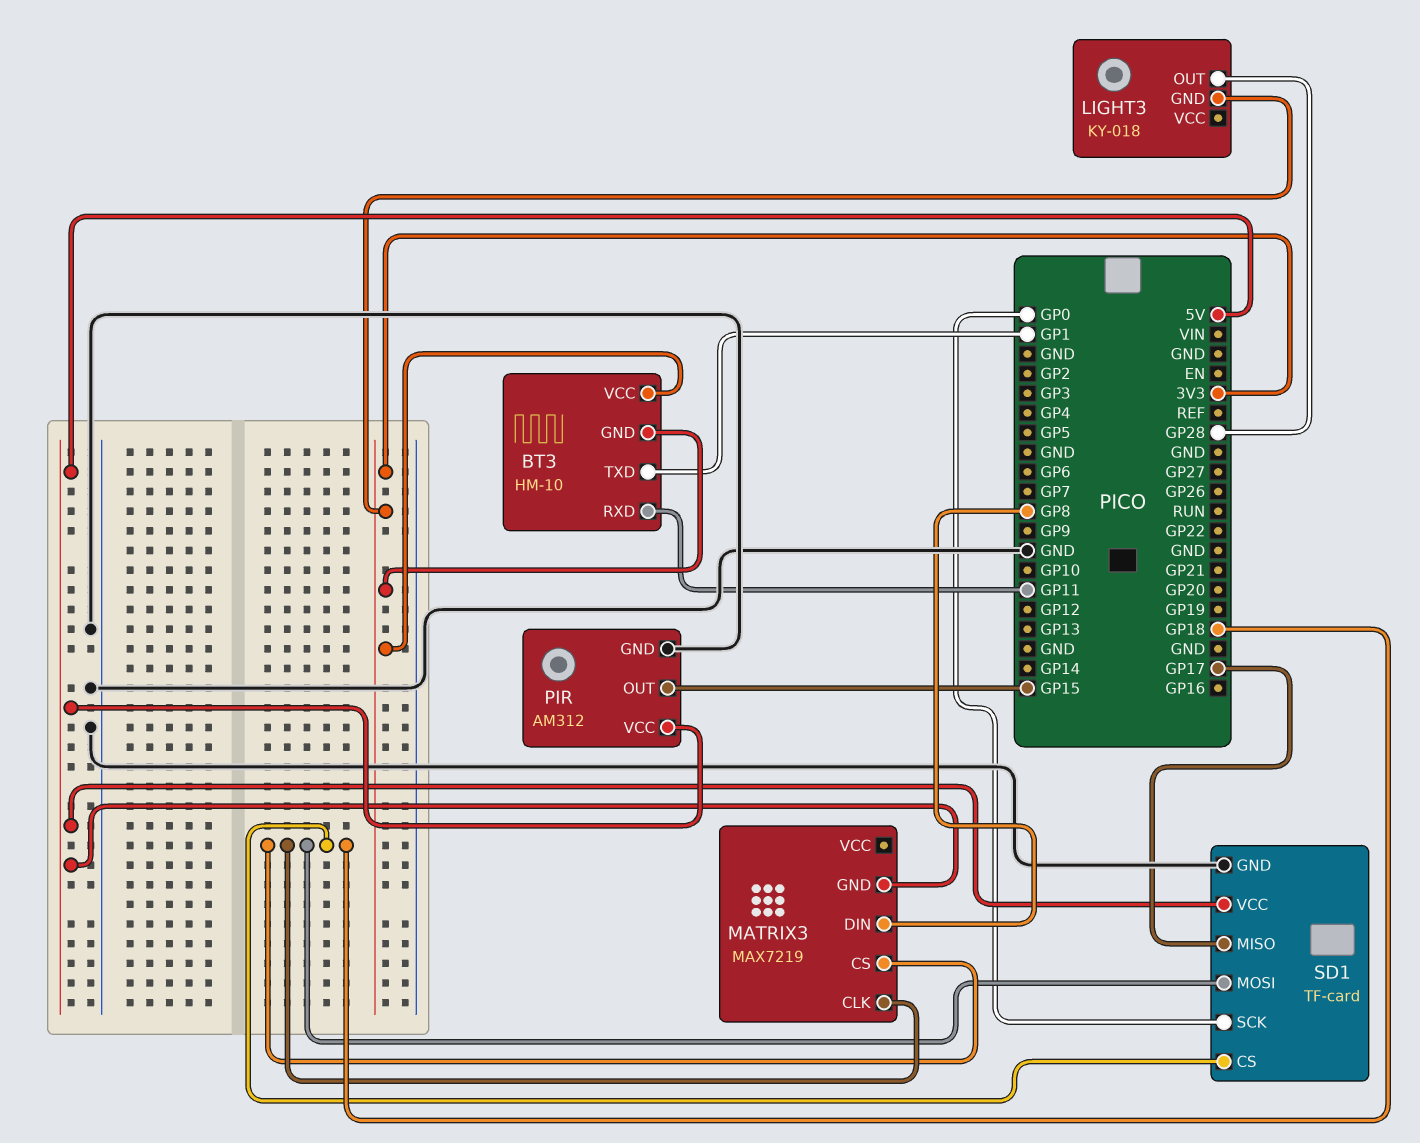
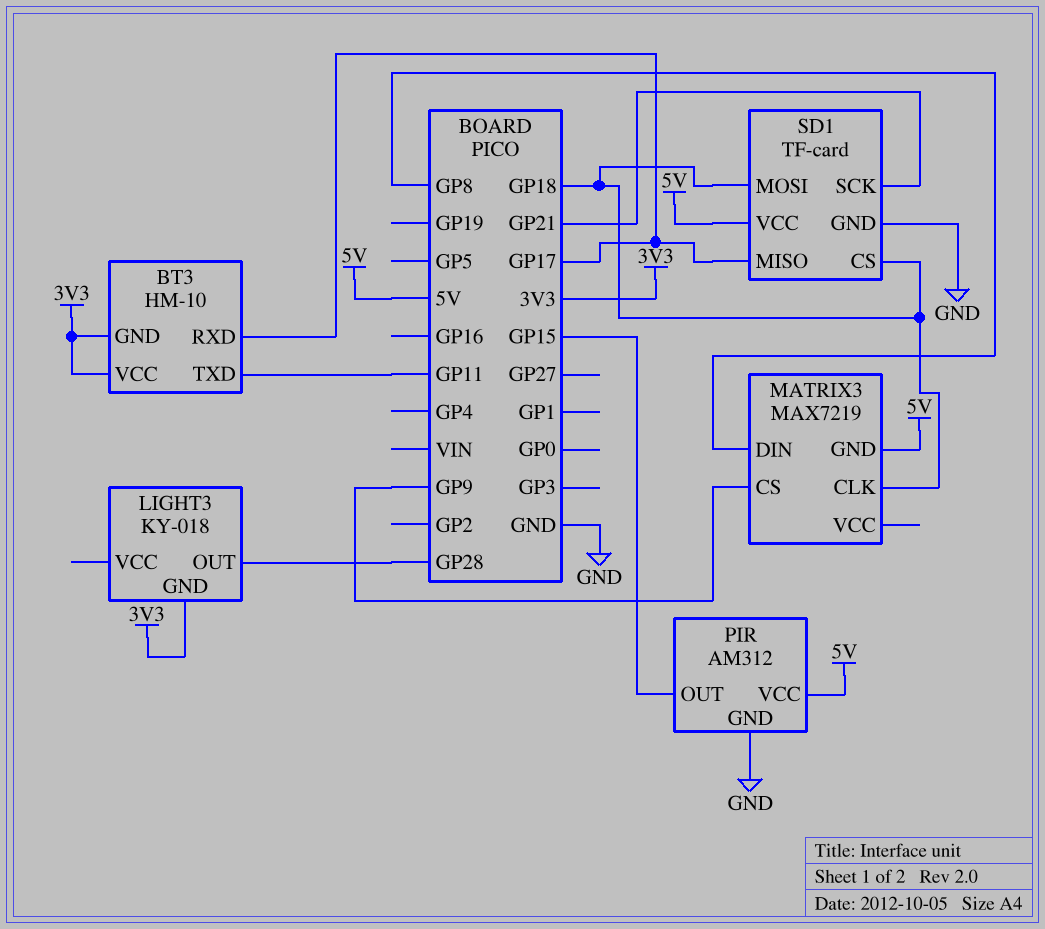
BT3 pin RXD: GP11 -> GP17
BT3 pin TXD: GP1 -> GP11
MATRIX3 pin CS: GP18 -> GP9
SD1 pin SCK: GP0 -> GP21

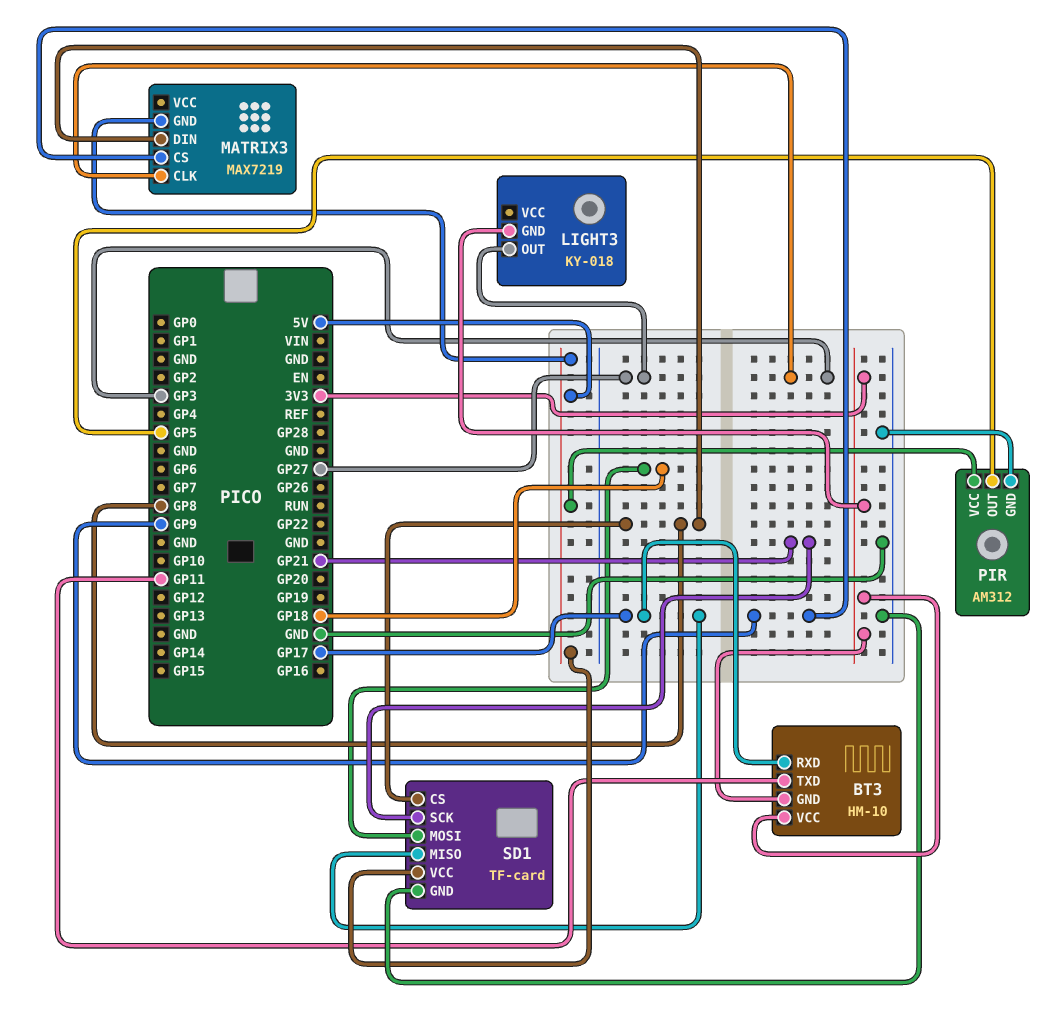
LIGHT3 pin OUT: GP28 -> GP27
MATRIX3 pin CLK: GP18 -> GP3
PIR pin OUT: GP15 -> GP5
SD1 pin CS: GP18 -> GP8

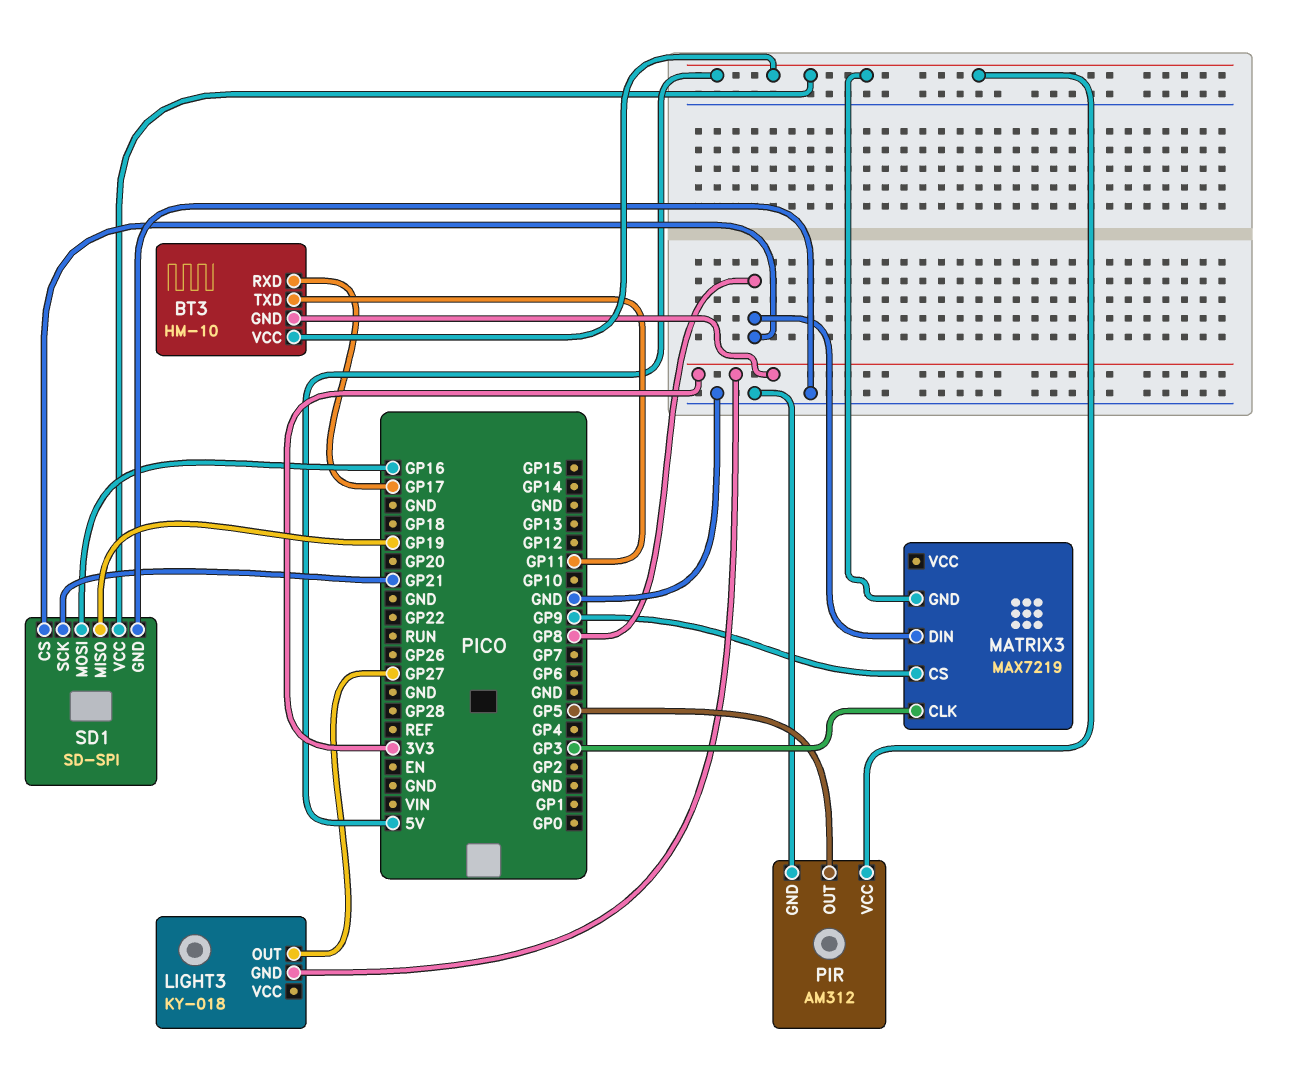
BT3 pin VCC: 3V3 -> 5V
SD1: TF-card -> SD-SPI
SD1 pin MISO: GP17 -> GP19
SD1 pin MOSI: GP18 -> GP16

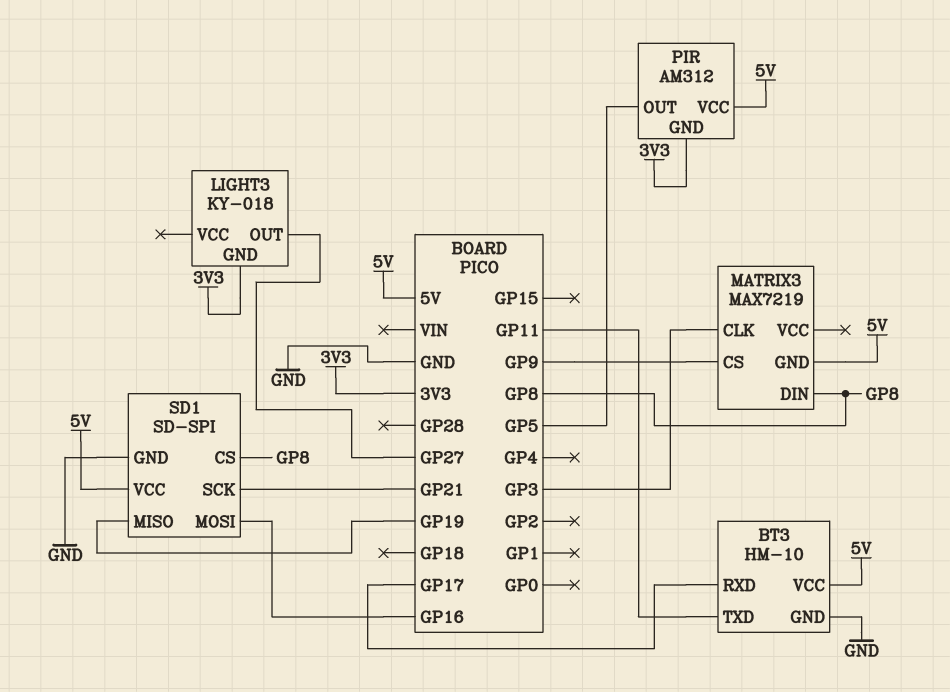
BT3 pin GND: 3V3 -> GND
PIR pin GND: GND -> 3V3

